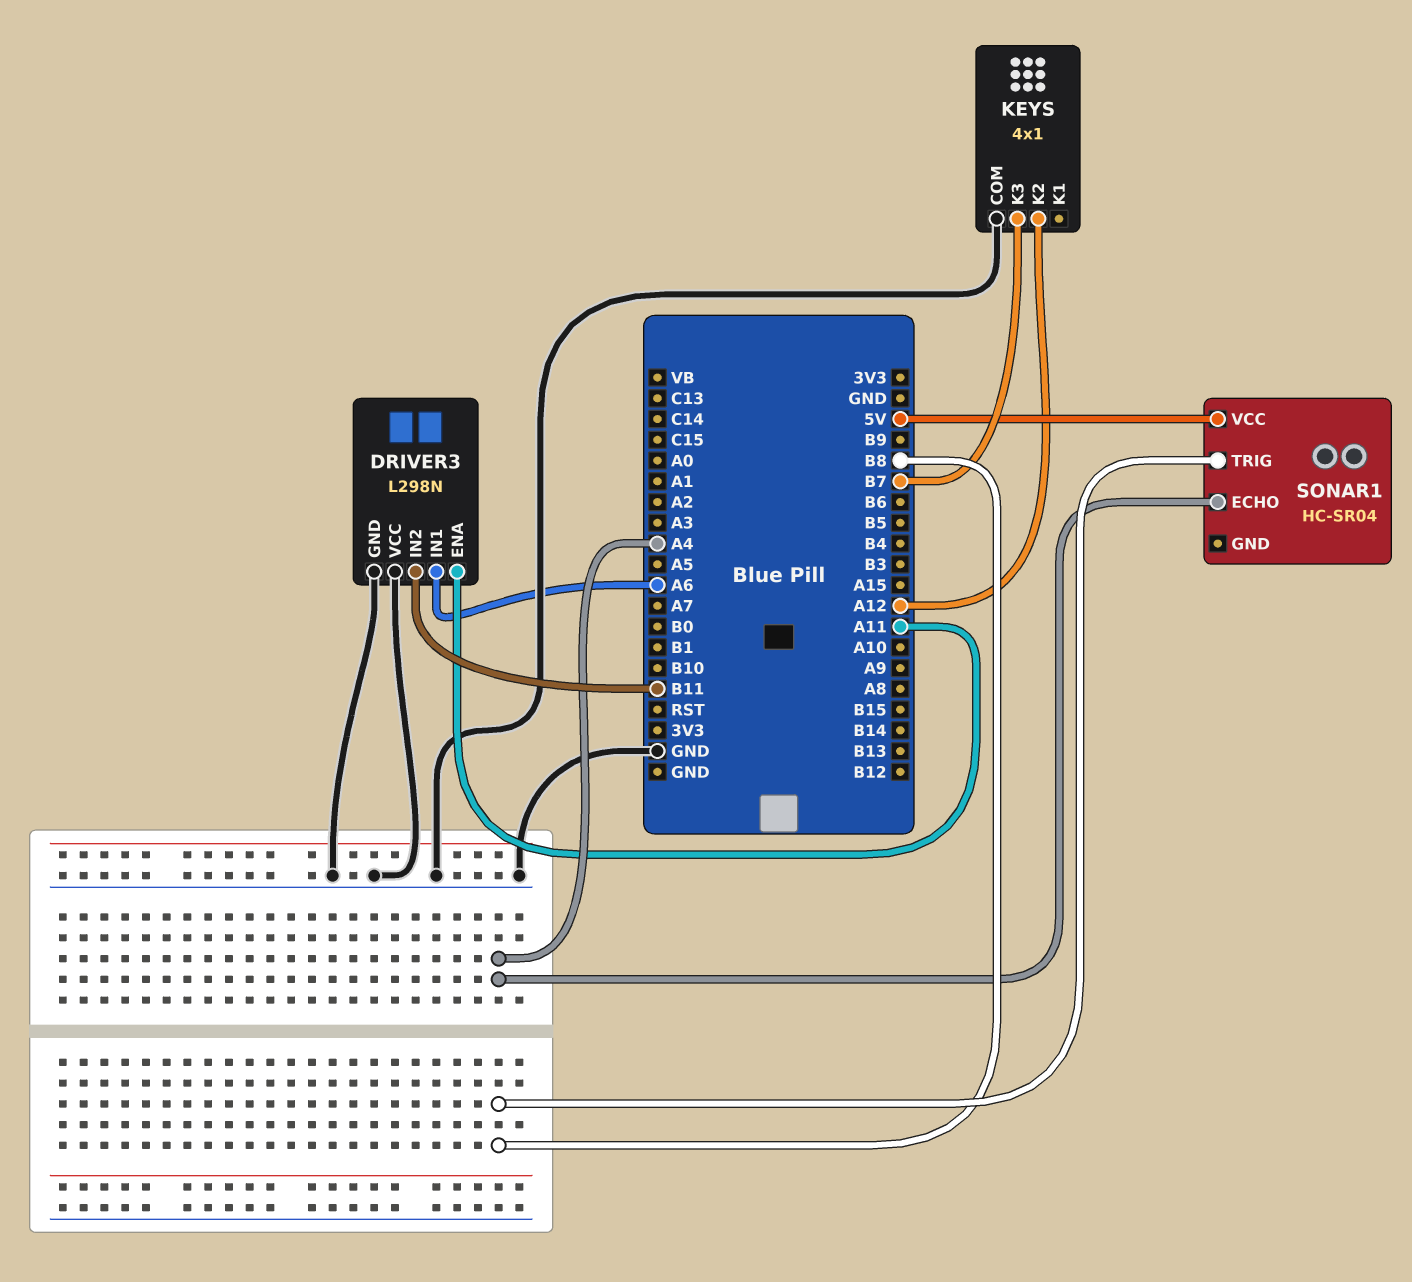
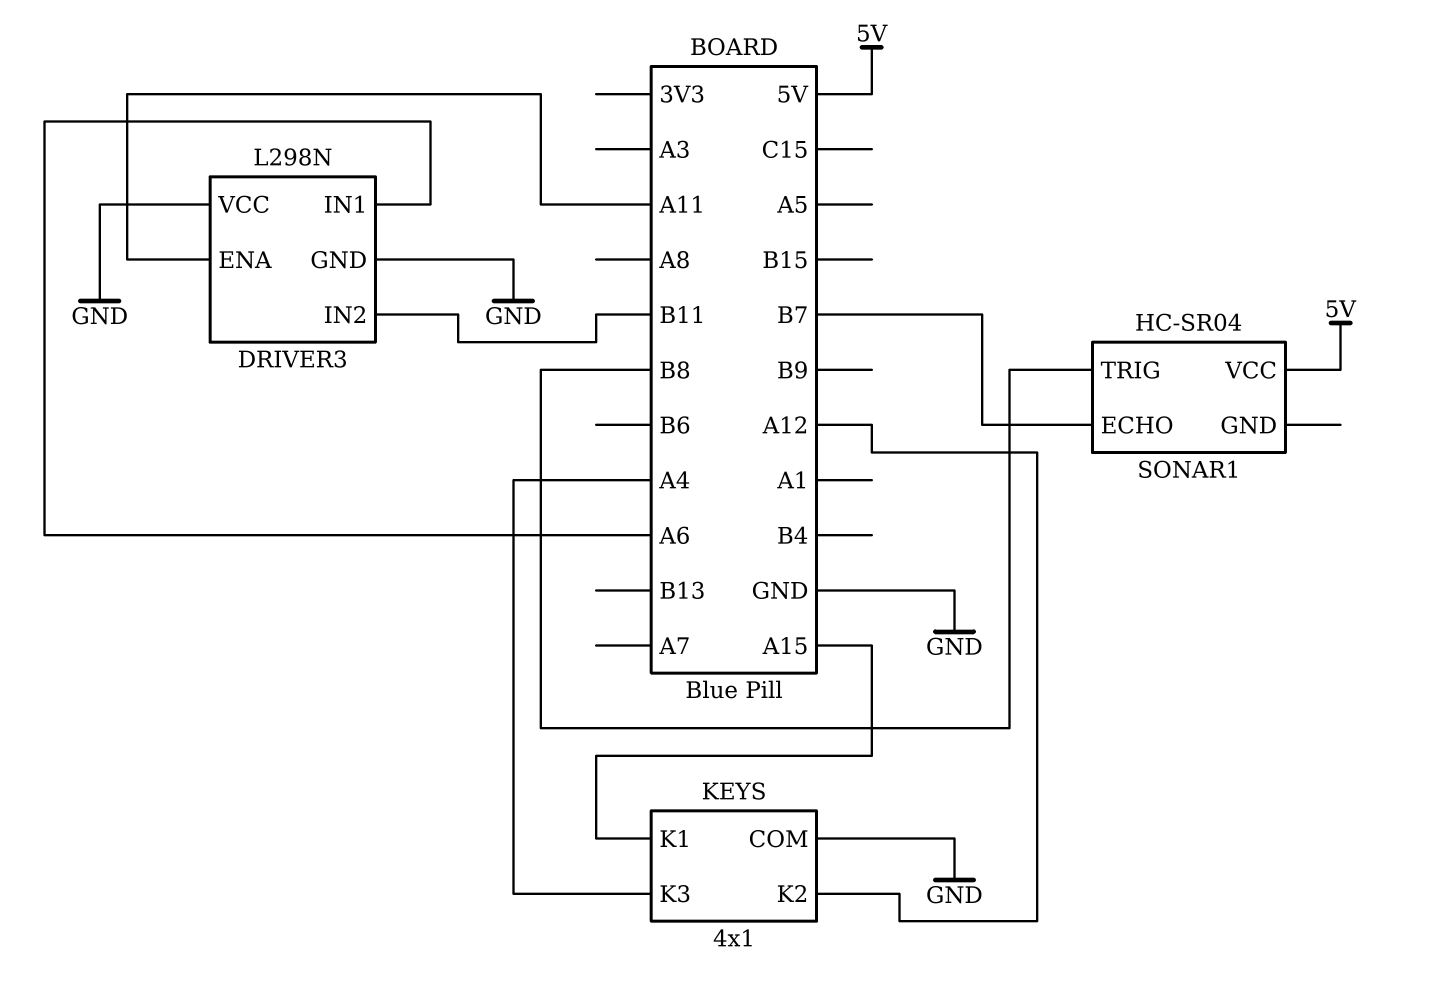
KEYS pin K1: none -> A15
KEYS pin K3: B7 -> A4
SONAR1 pin ECHO: A4 -> B7

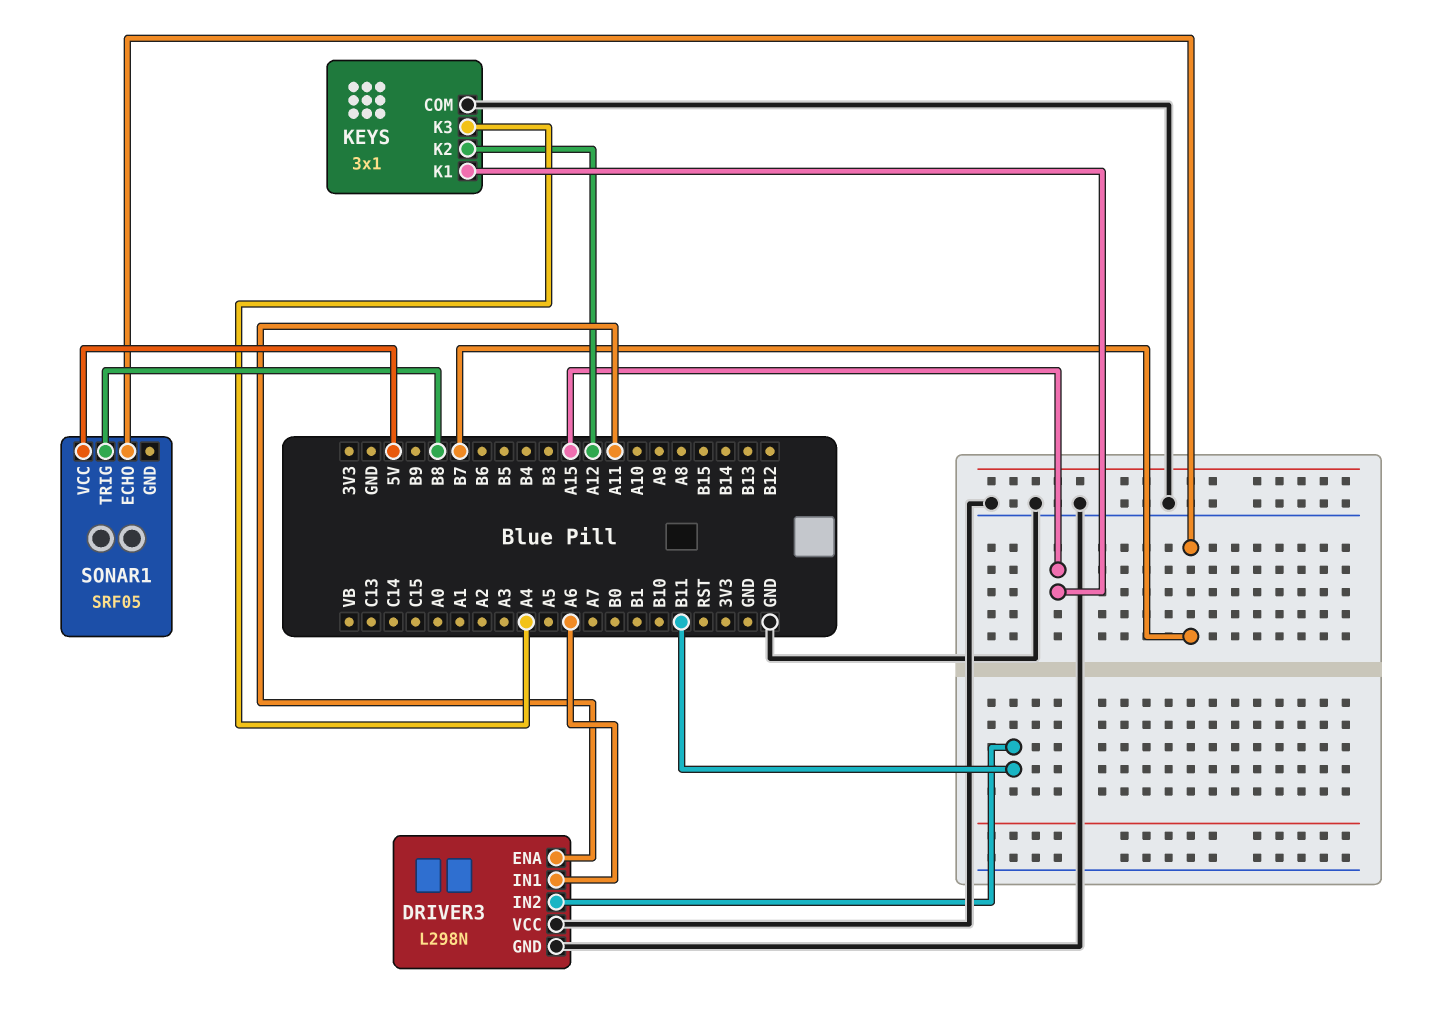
KEYS: 4x1 -> 3x1
SONAR1: HC-SR04 -> SRF05

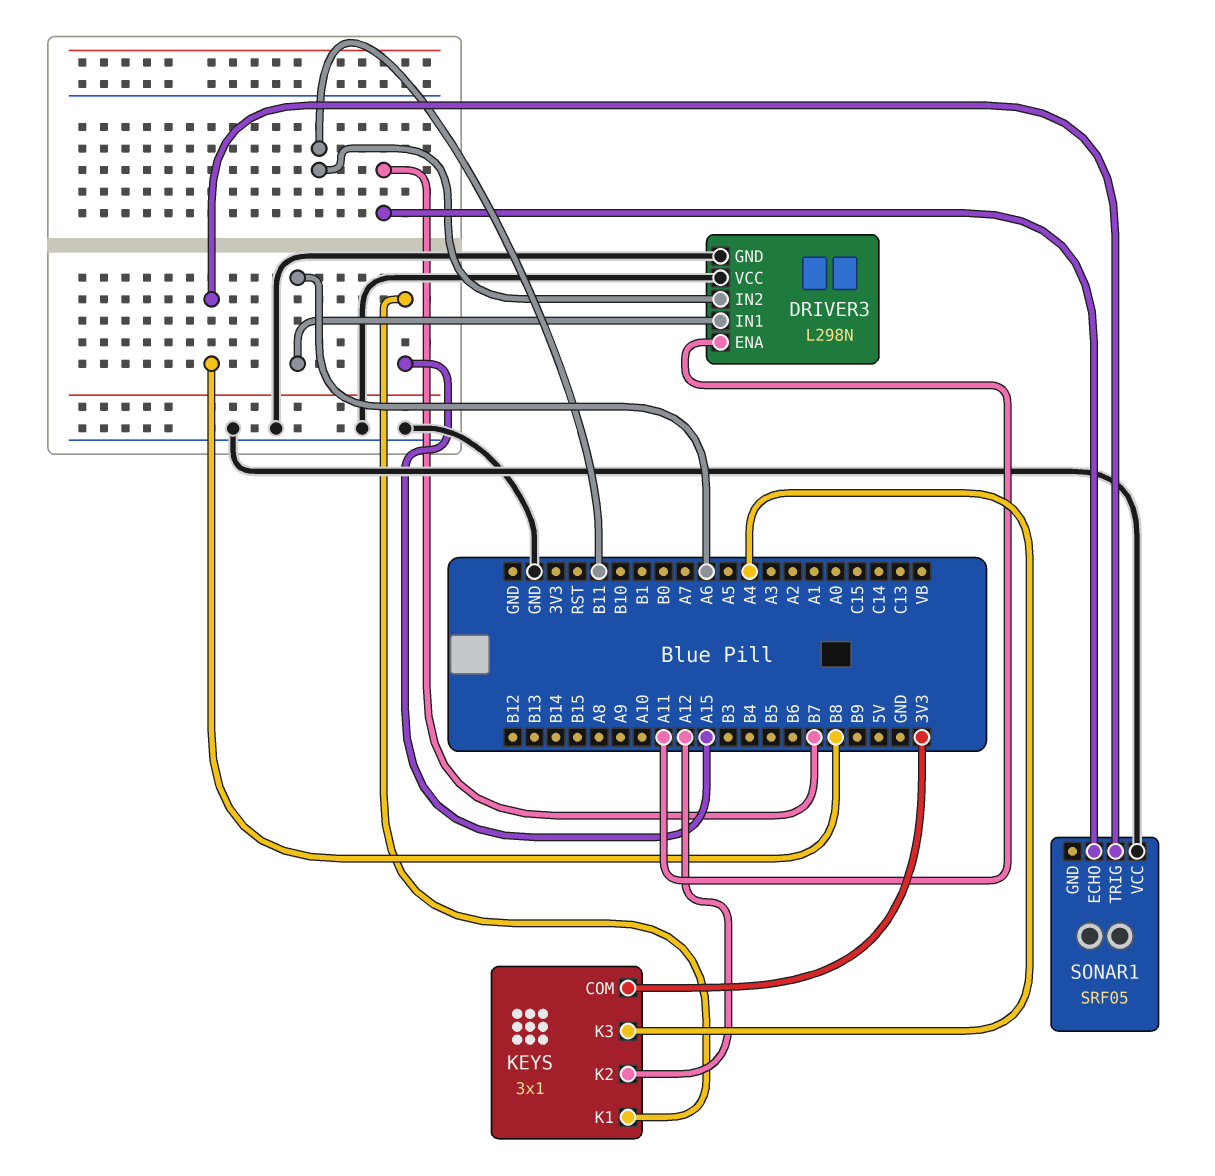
KEYS pin COM: GND -> 3V3
SONAR1 pin VCC: 5V -> GND

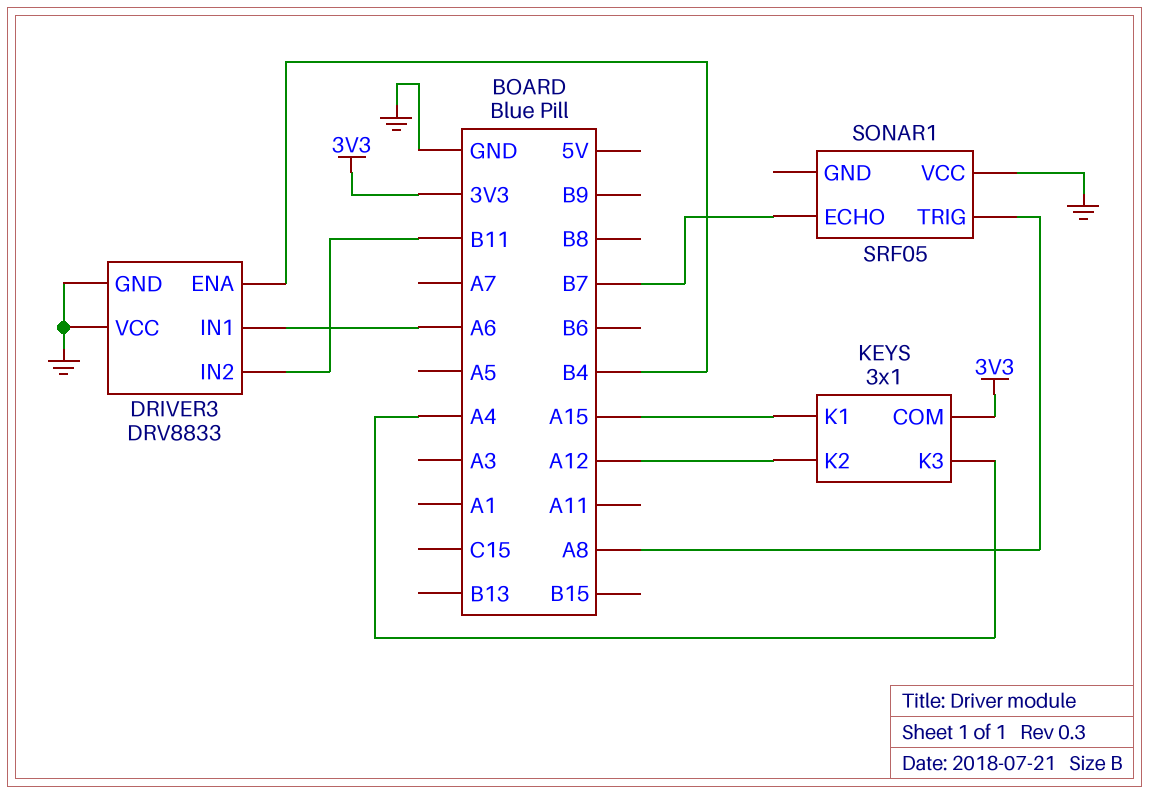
DRIVER3: L298N -> DRV8833
DRIVER3 pin ENA: A11 -> B4
SONAR1 pin TRIG: B8 -> A8

